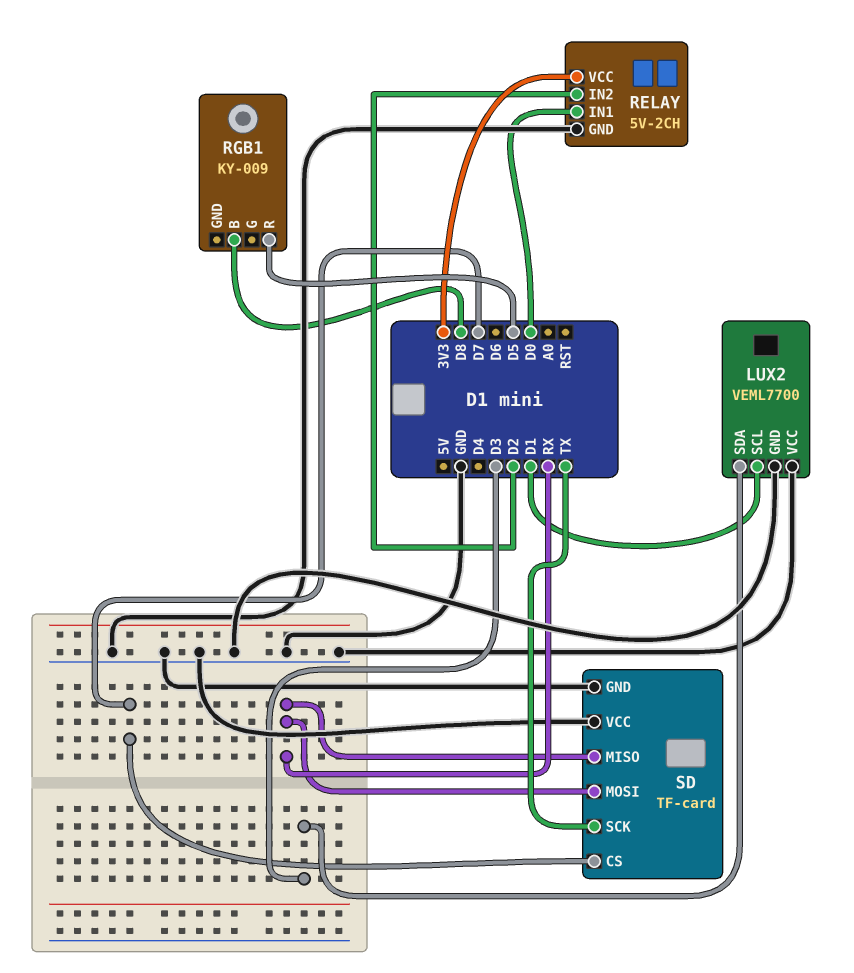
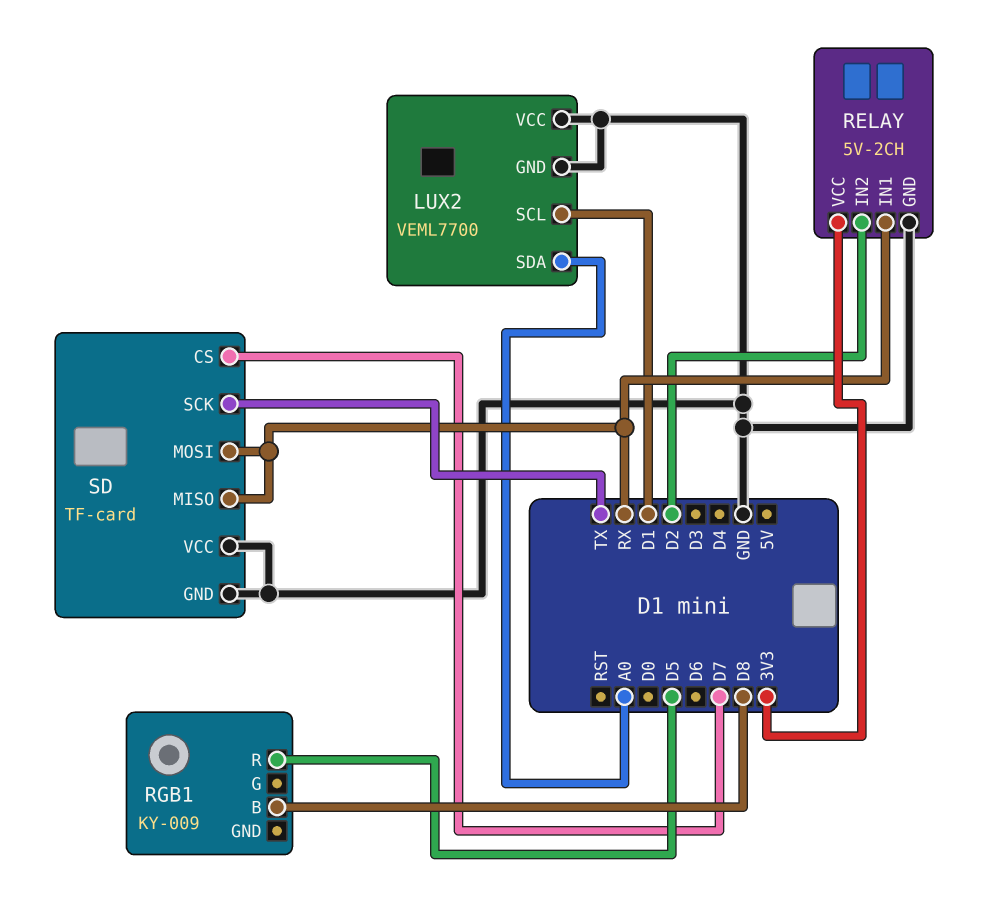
LUX2 pin SDA: D3 -> A0
RELAY pin IN1: D0 -> RX

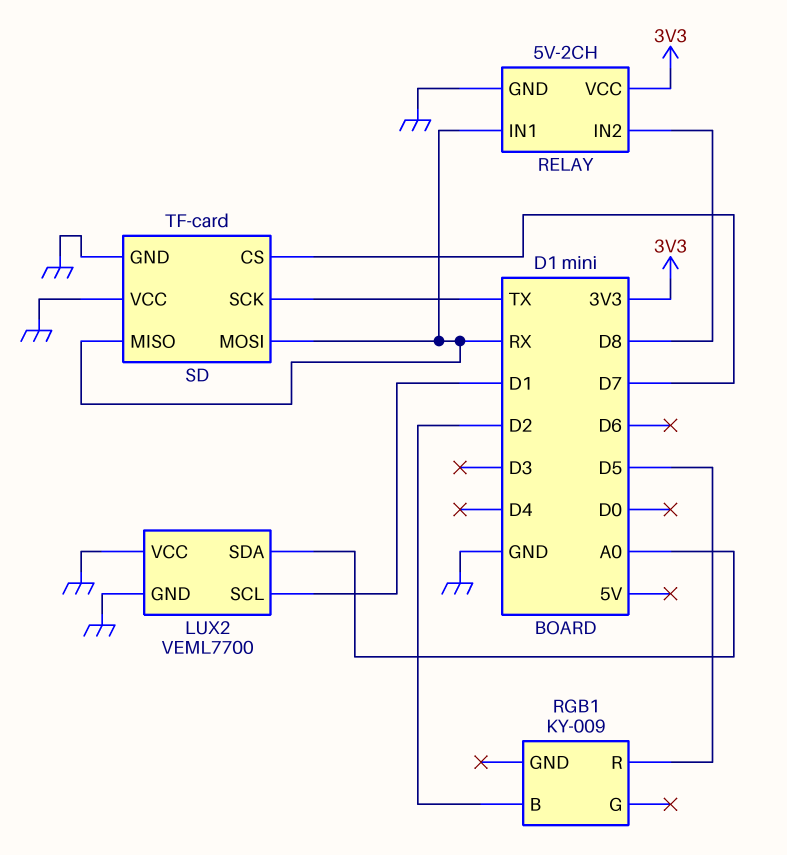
RELAY pin IN2: D2 -> D8
RGB1 pin B: D8 -> D2

